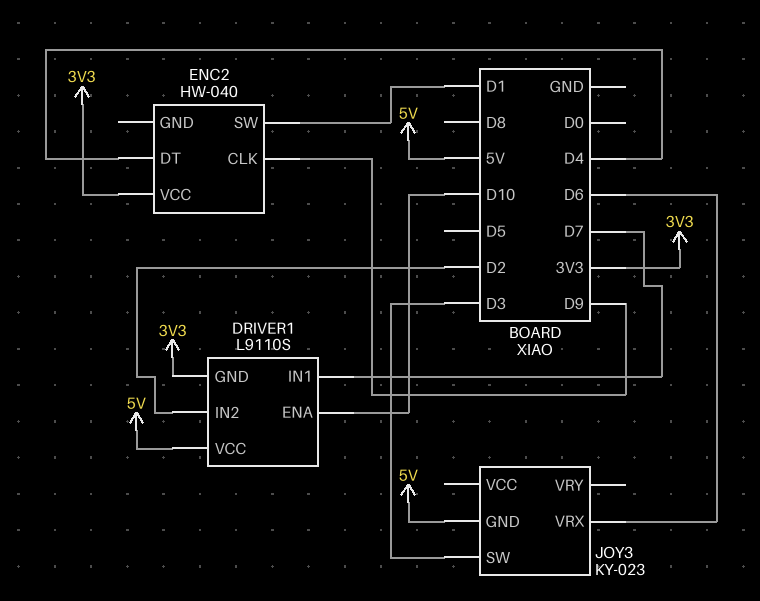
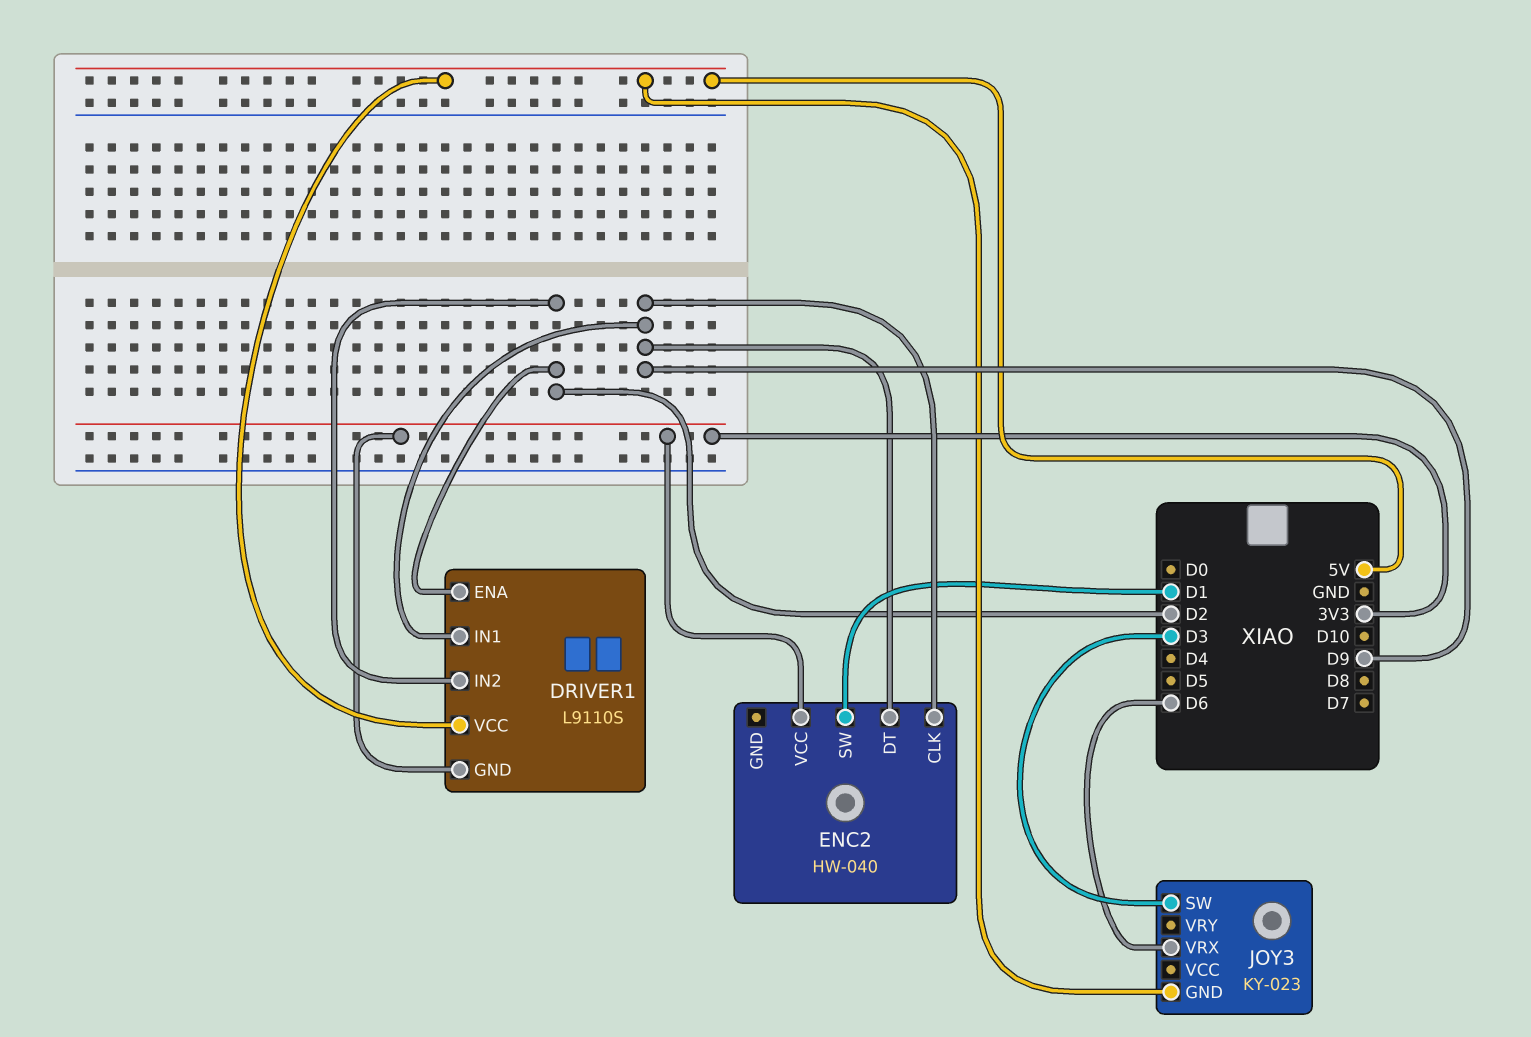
DRIVER1 pin ENA: D10 -> D2
DRIVER1 pin IN1: D7 -> D9
ENC2 pin DT: D4 -> D9

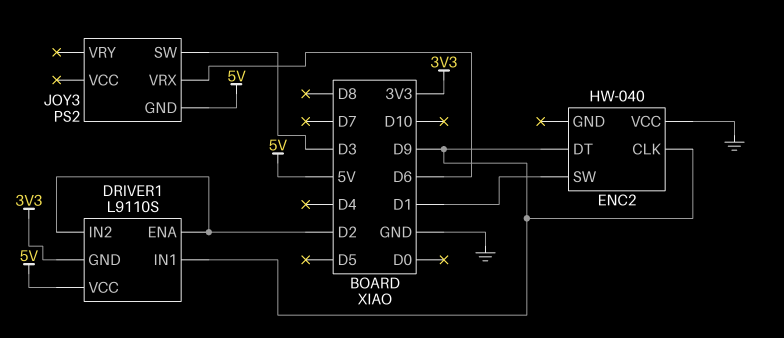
ENC2 pin VCC: 3V3 -> GND
JOY3: KY-023 -> PS2

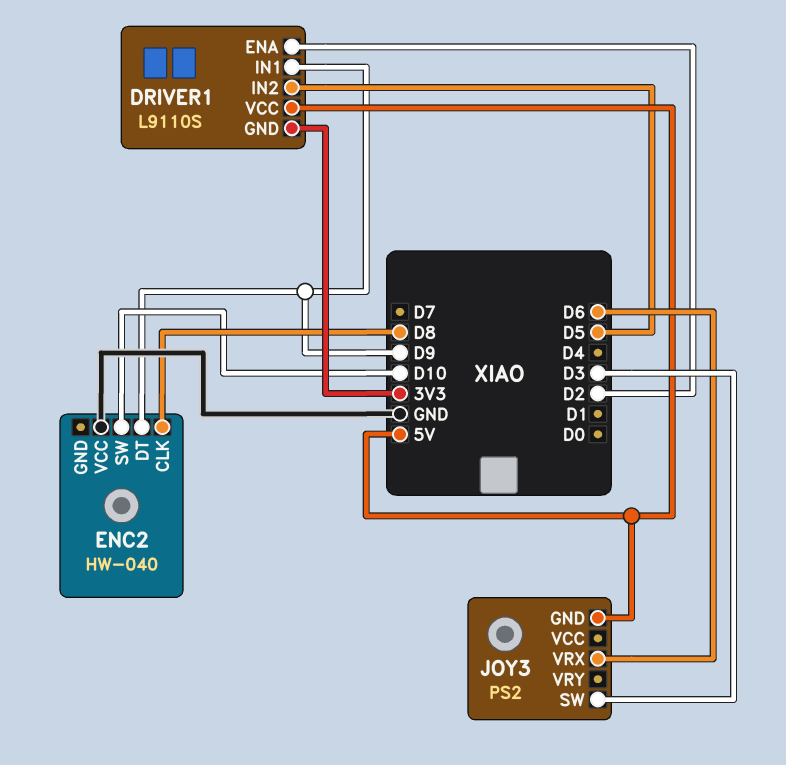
DRIVER1 pin IN2: D2 -> D5
ENC2 pin CLK: D9 -> D8
ENC2 pin SW: D1 -> D10

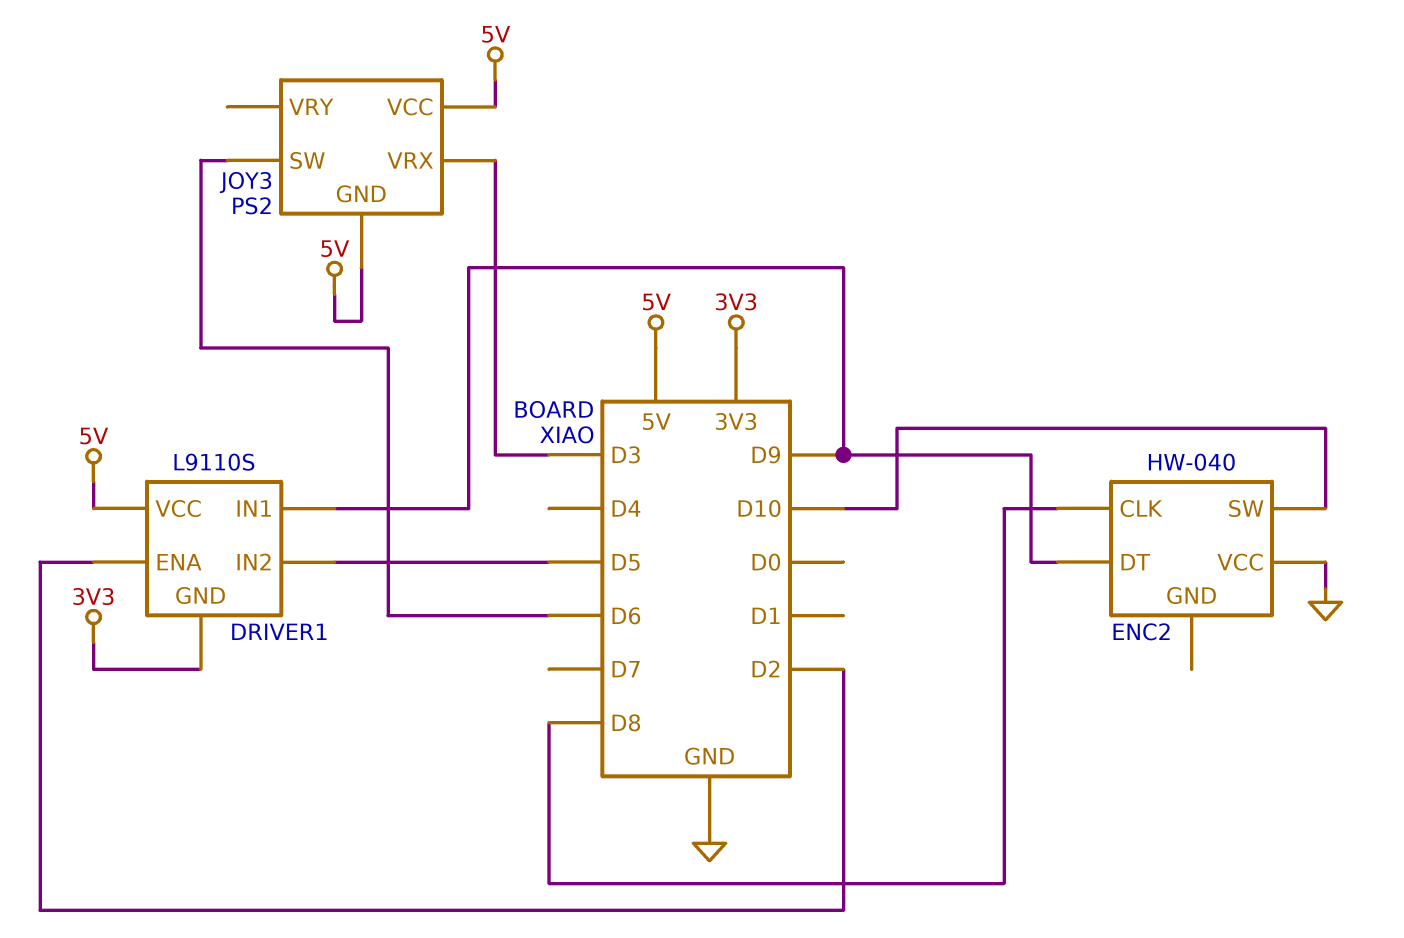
JOY3 pin SW: D3 -> D6
JOY3 pin VCC: none -> 5V
JOY3 pin VRX: D6 -> D3

